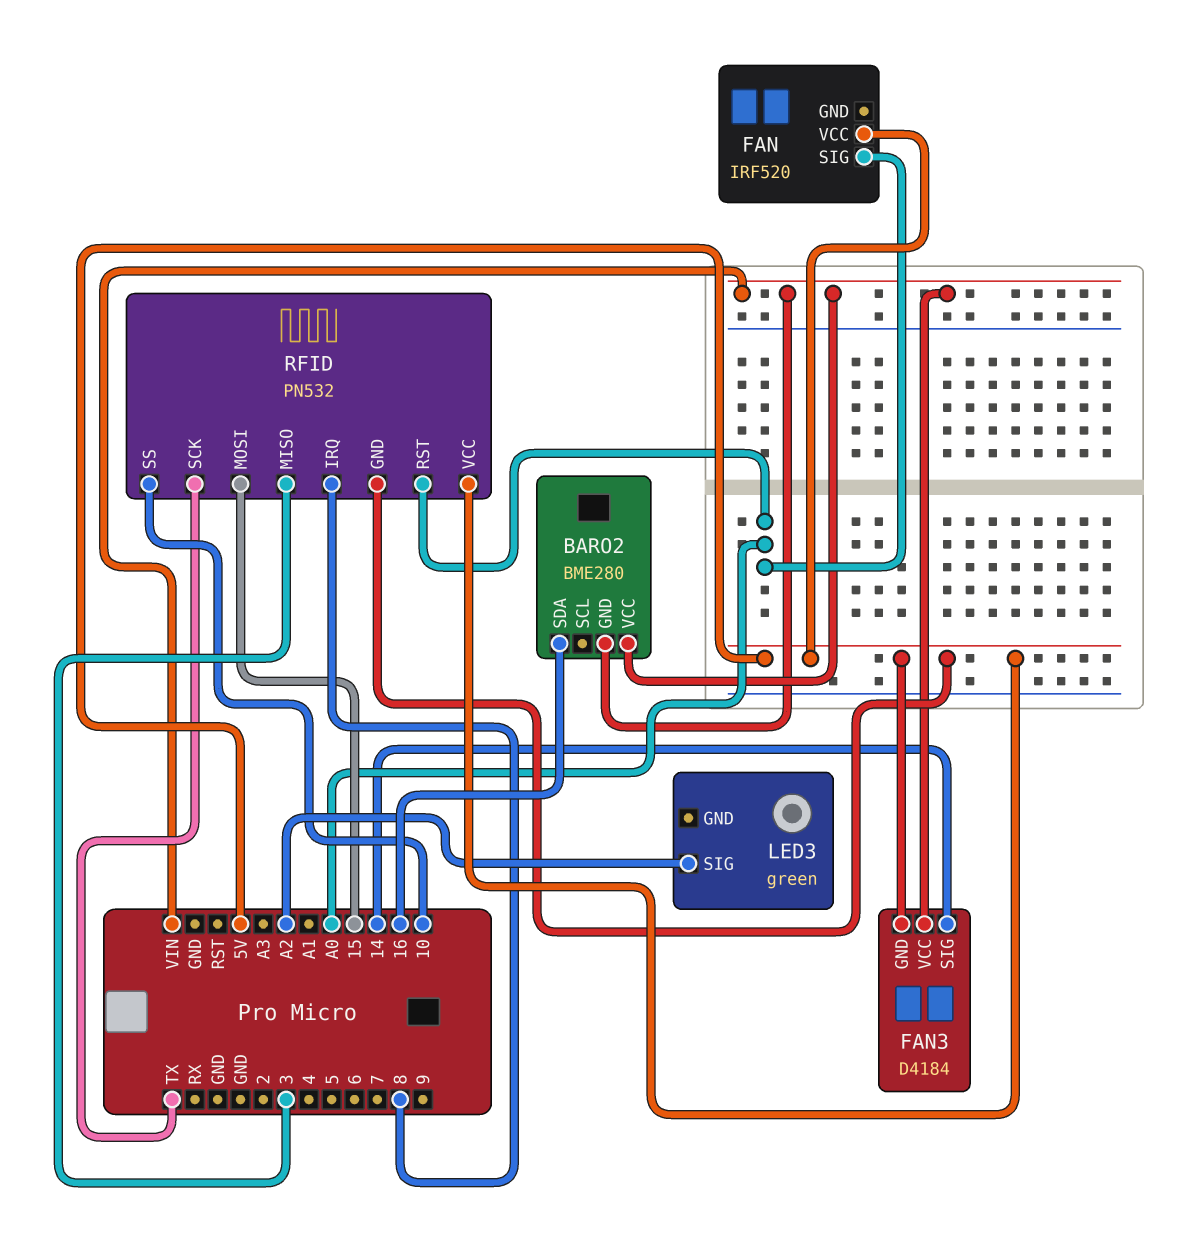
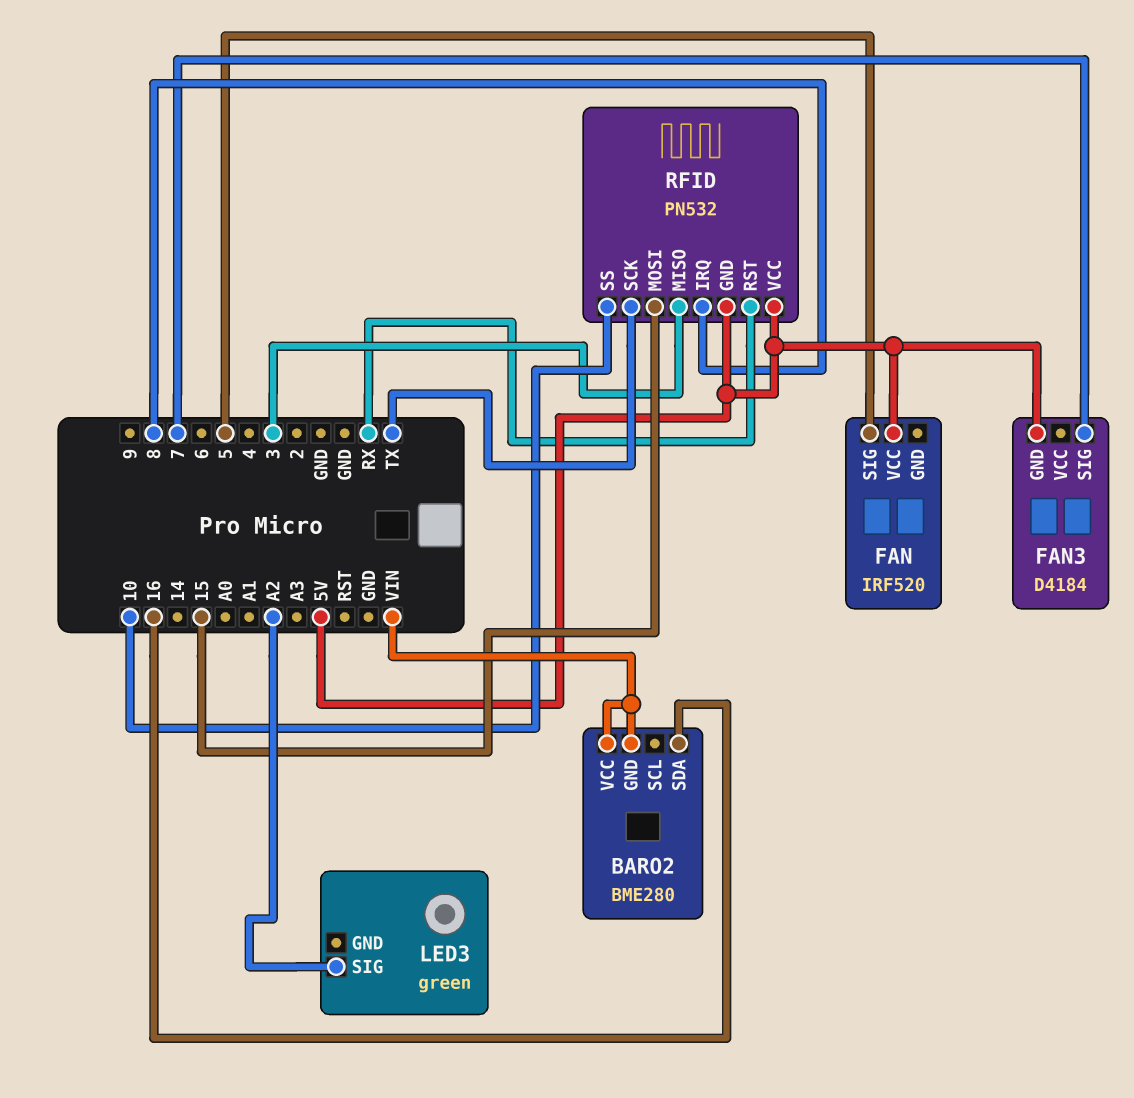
FAN pin SIG: A0 -> 5
FAN3 pin SIG: 14 -> 7
FAN3 pin VCC: VIN -> none
RFID pin RST: A0 -> RX

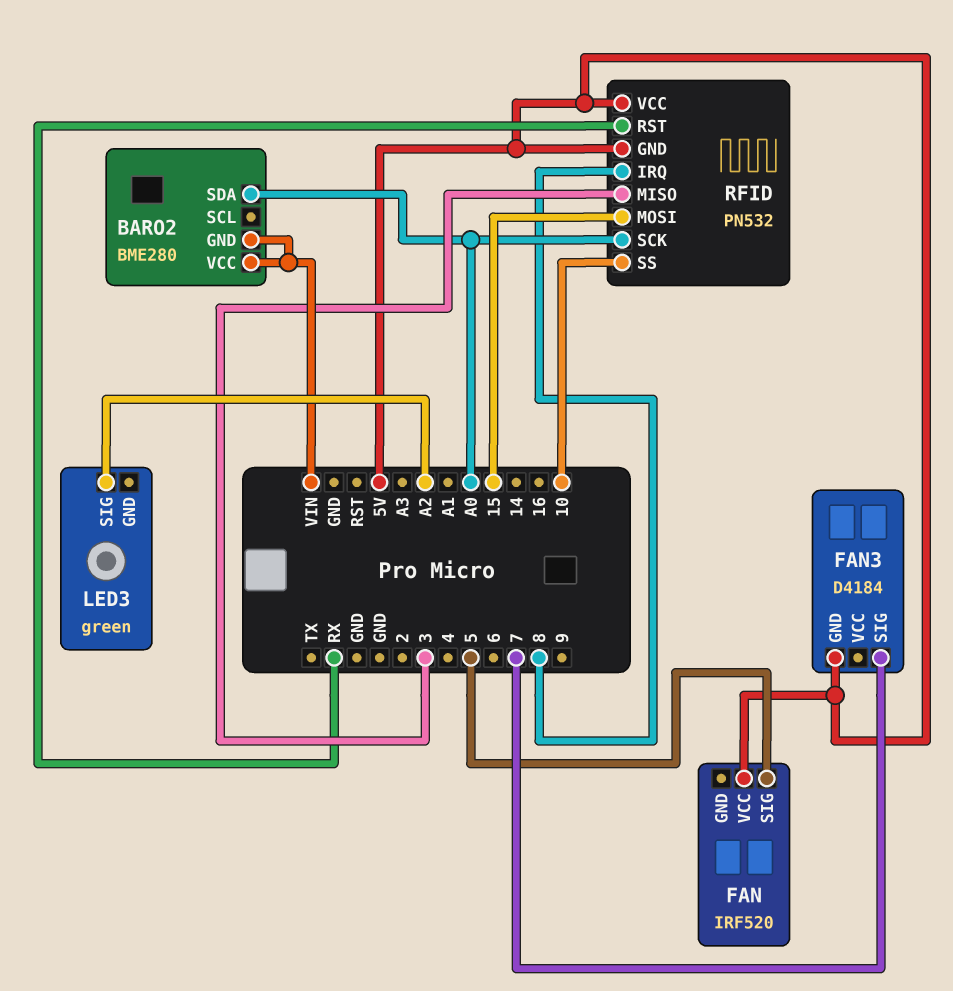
BARO2 pin SDA: 16 -> A0
RFID pin SCK: TX -> A0

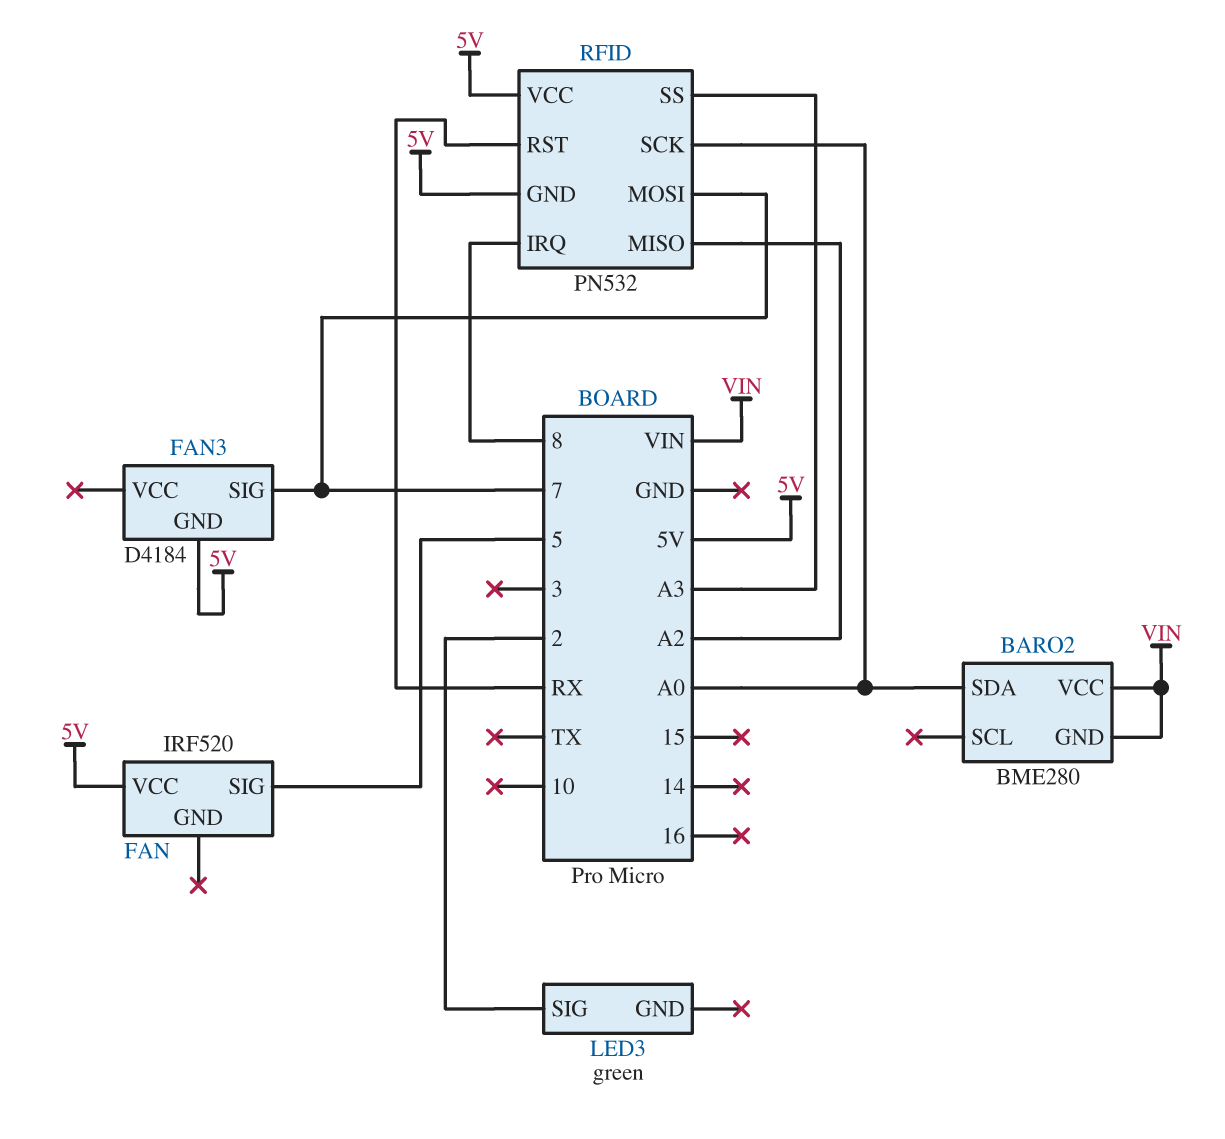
LED3 pin SIG: A2 -> 2
RFID pin MISO: 3 -> A2
RFID pin MOSI: 15 -> 7
RFID pin SS: 10 -> A3

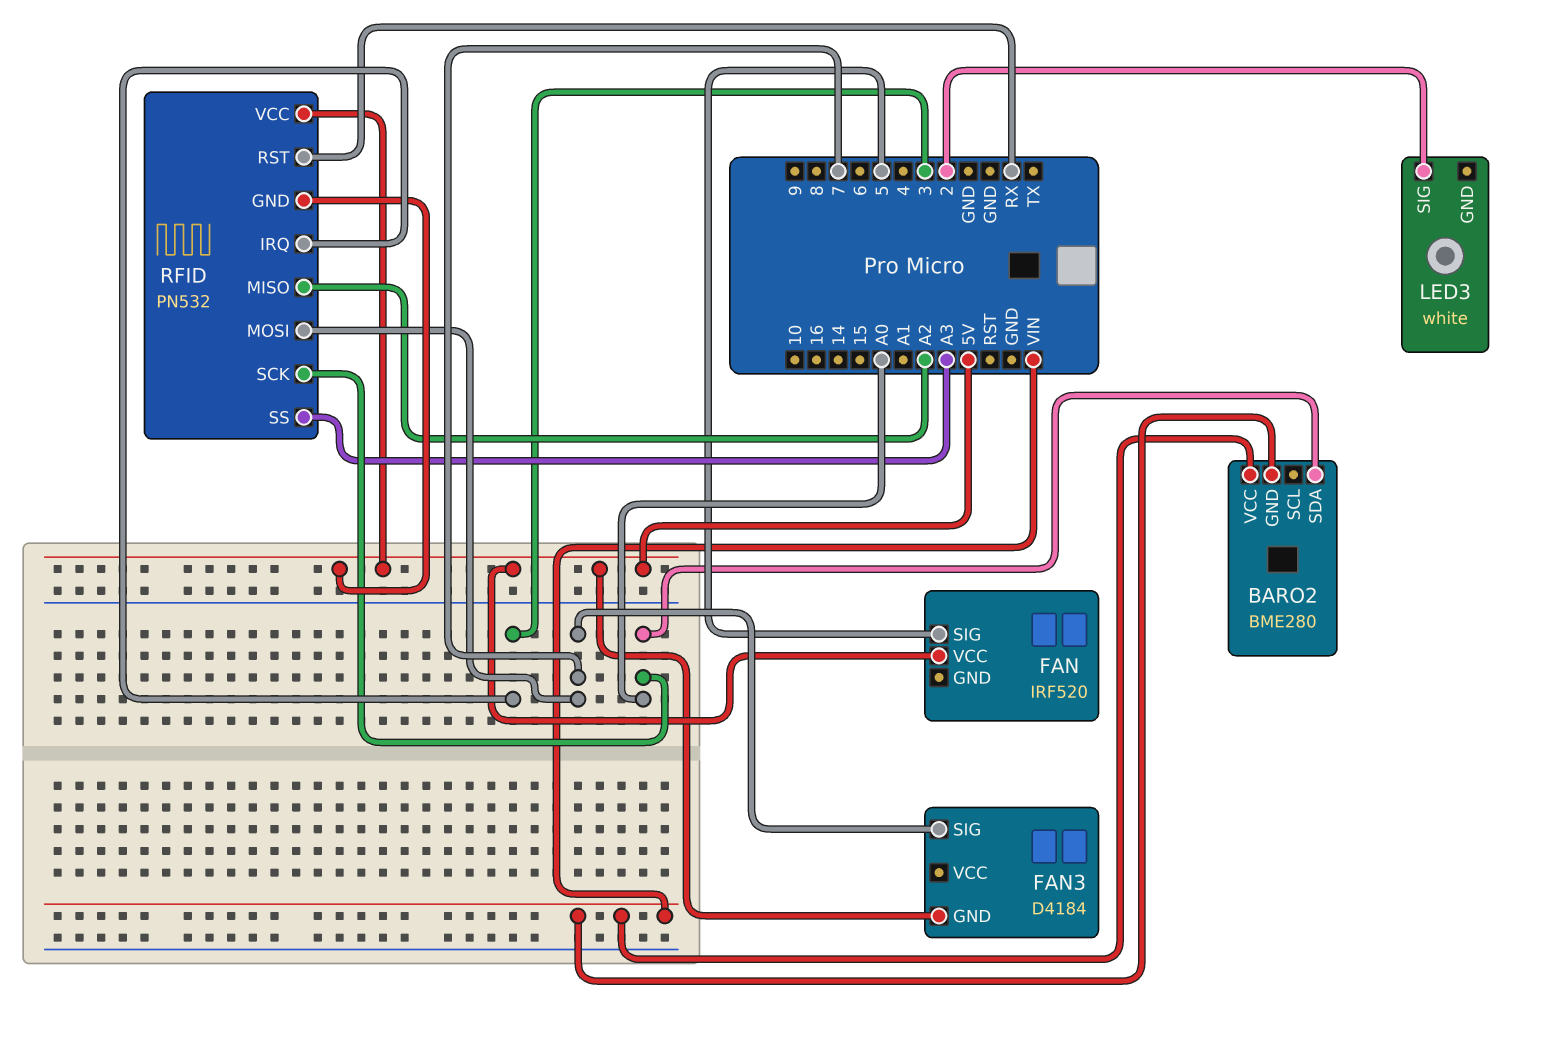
LED3: green -> white
RFID pin IRQ: 8 -> 3

